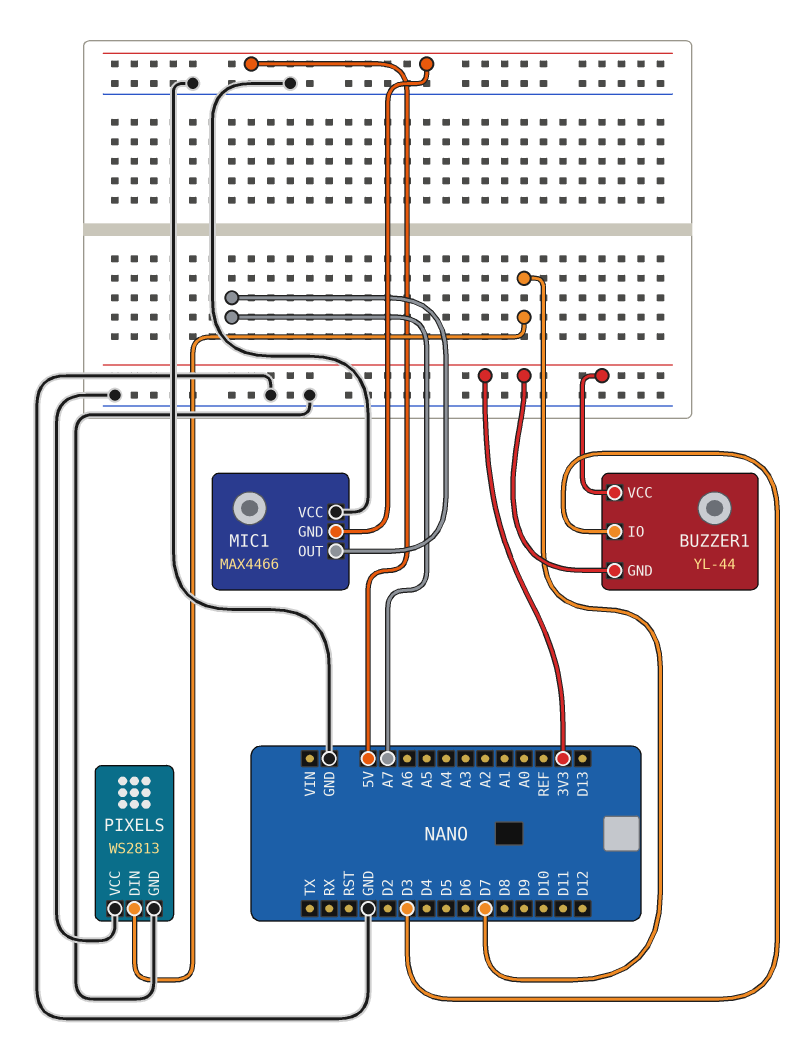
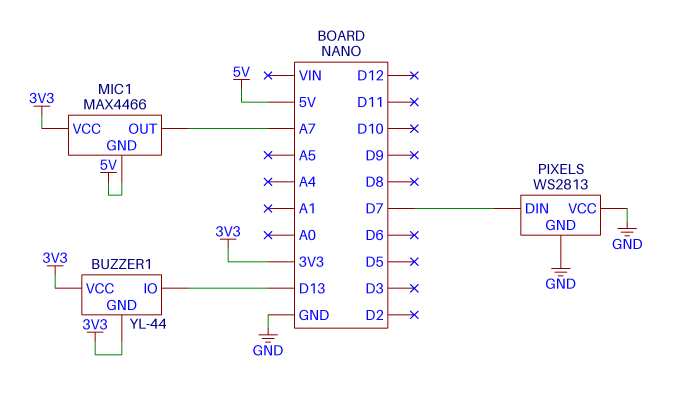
BUZZER1 pin IO: D3 -> D13
MIC1 pin VCC: GND -> 3V3

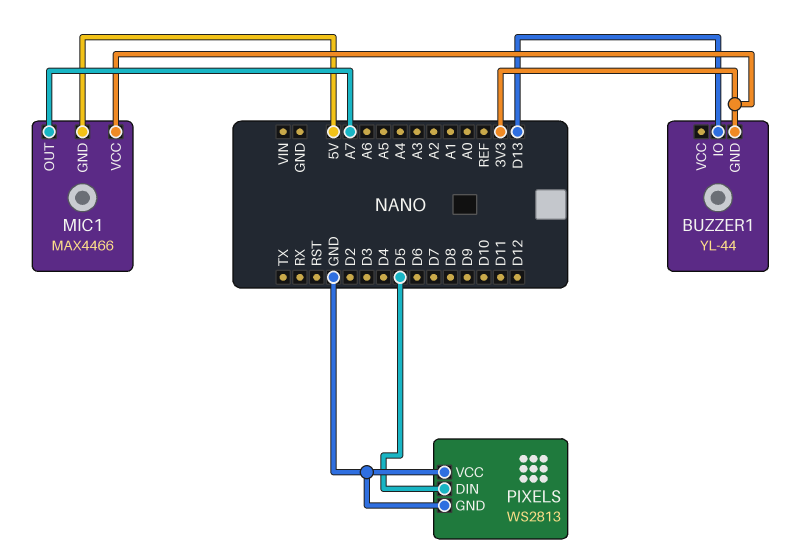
BUZZER1 pin VCC: 3V3 -> none
PIXELS pin DIN: D7 -> D5

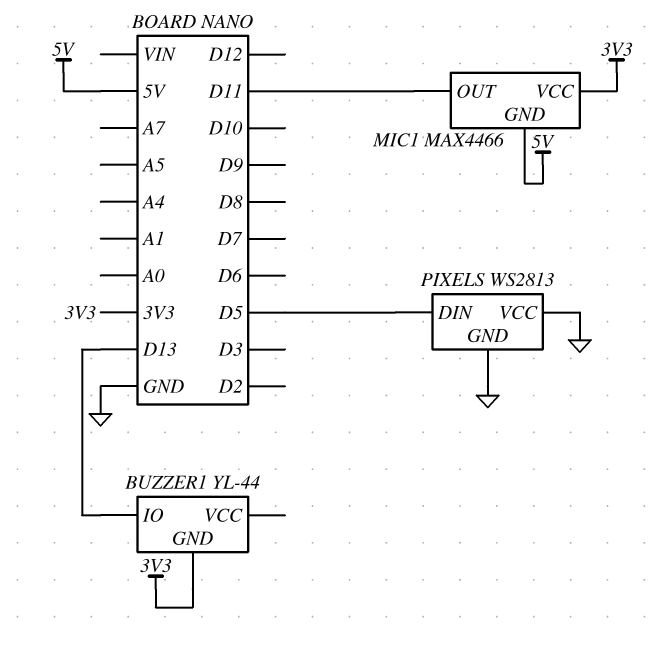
MIC1 pin OUT: A7 -> D11

